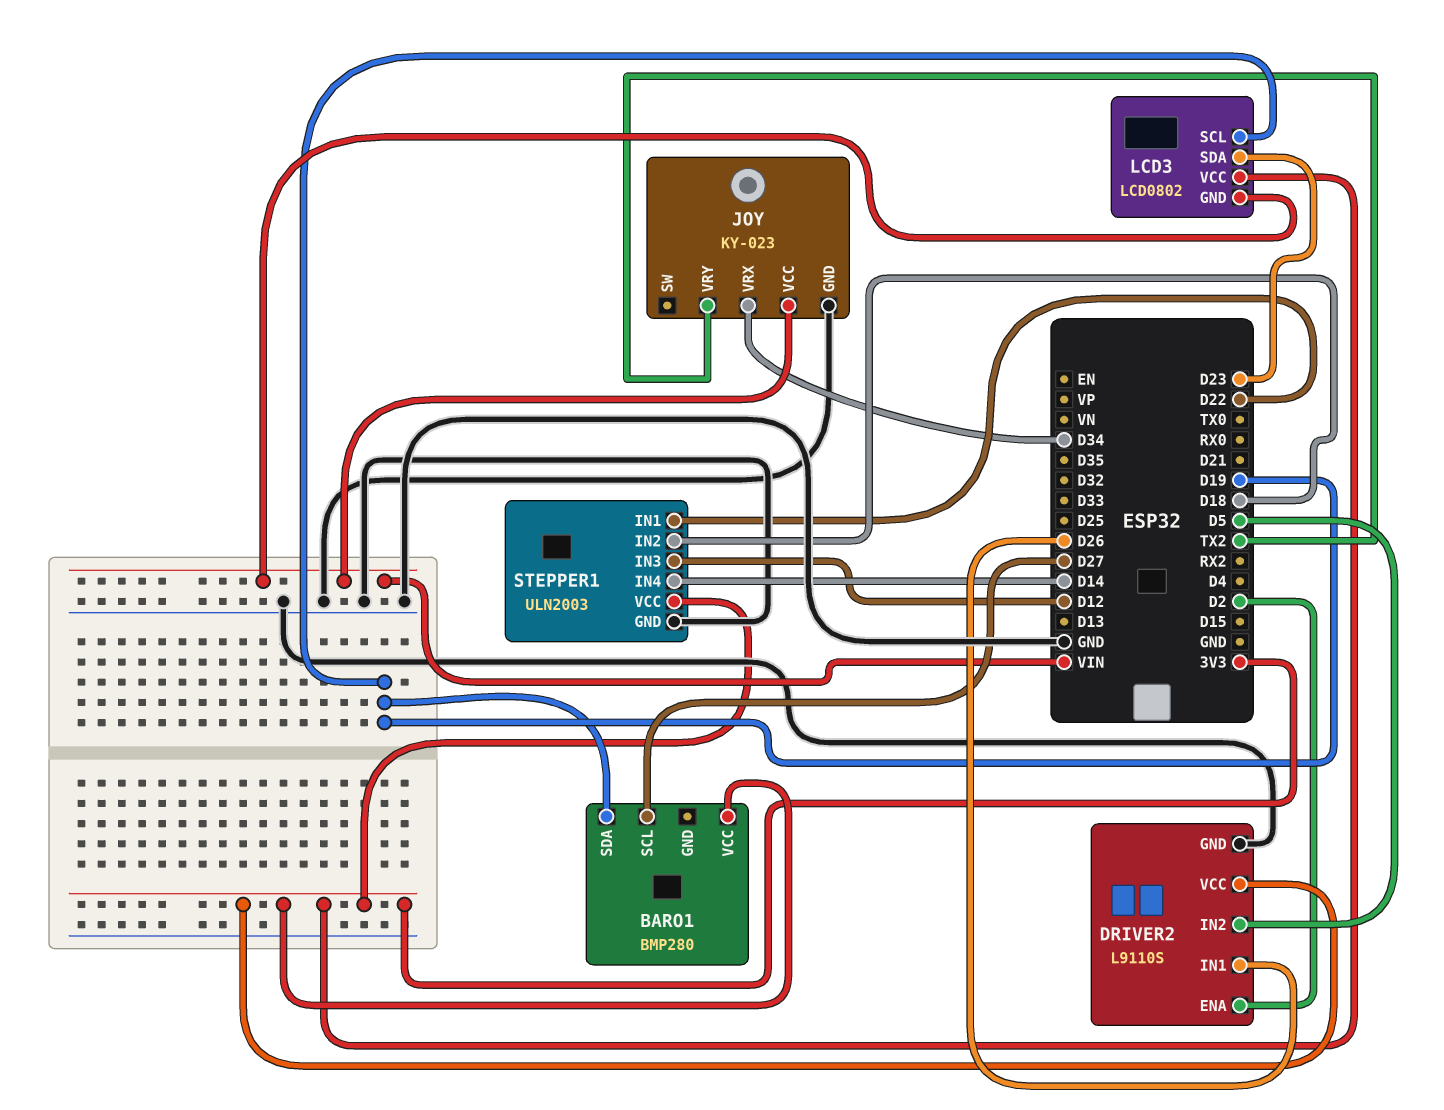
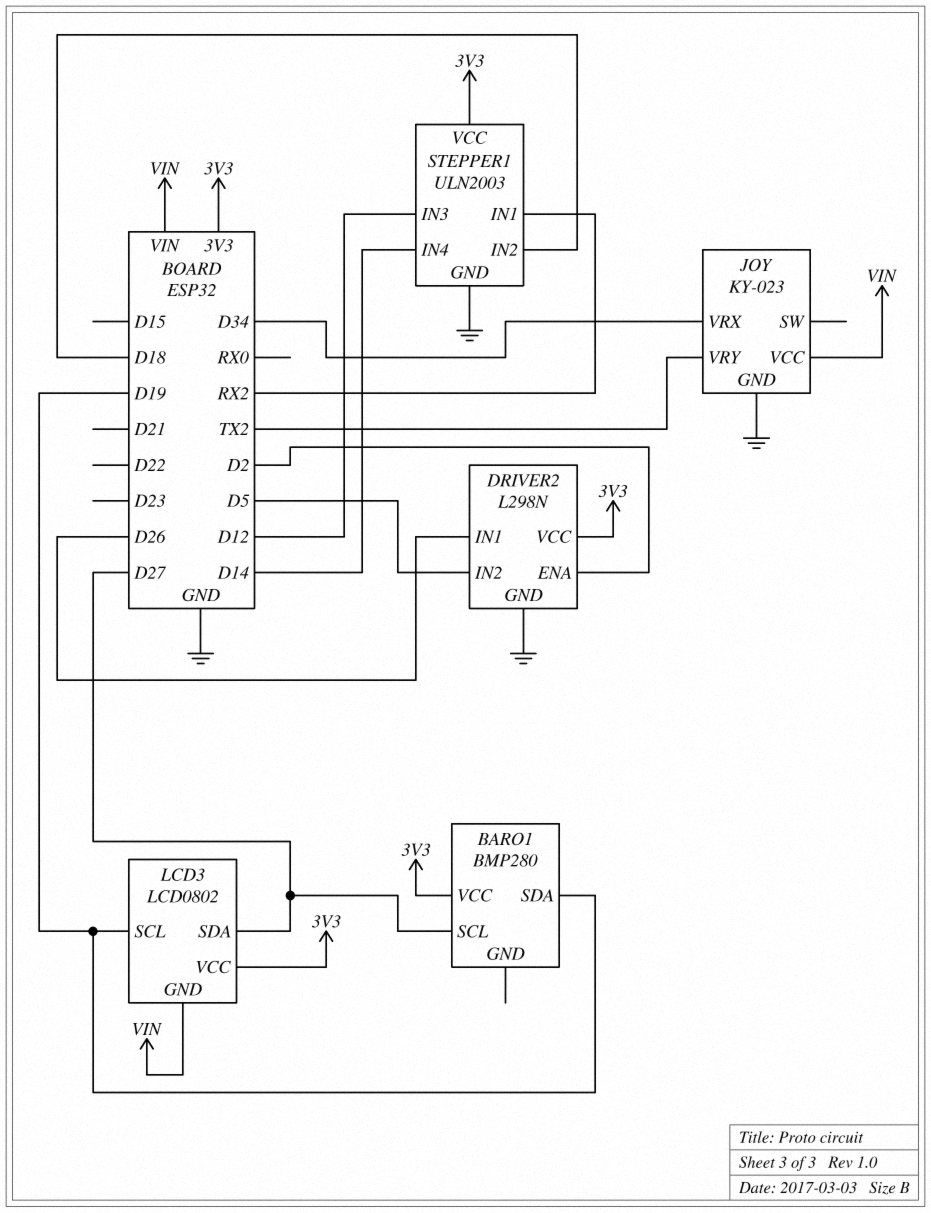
DRIVER2: L9110S -> L298N
LCD3 pin SDA: D23 -> D27
STEPPER1 pin IN1: D22 -> RX2

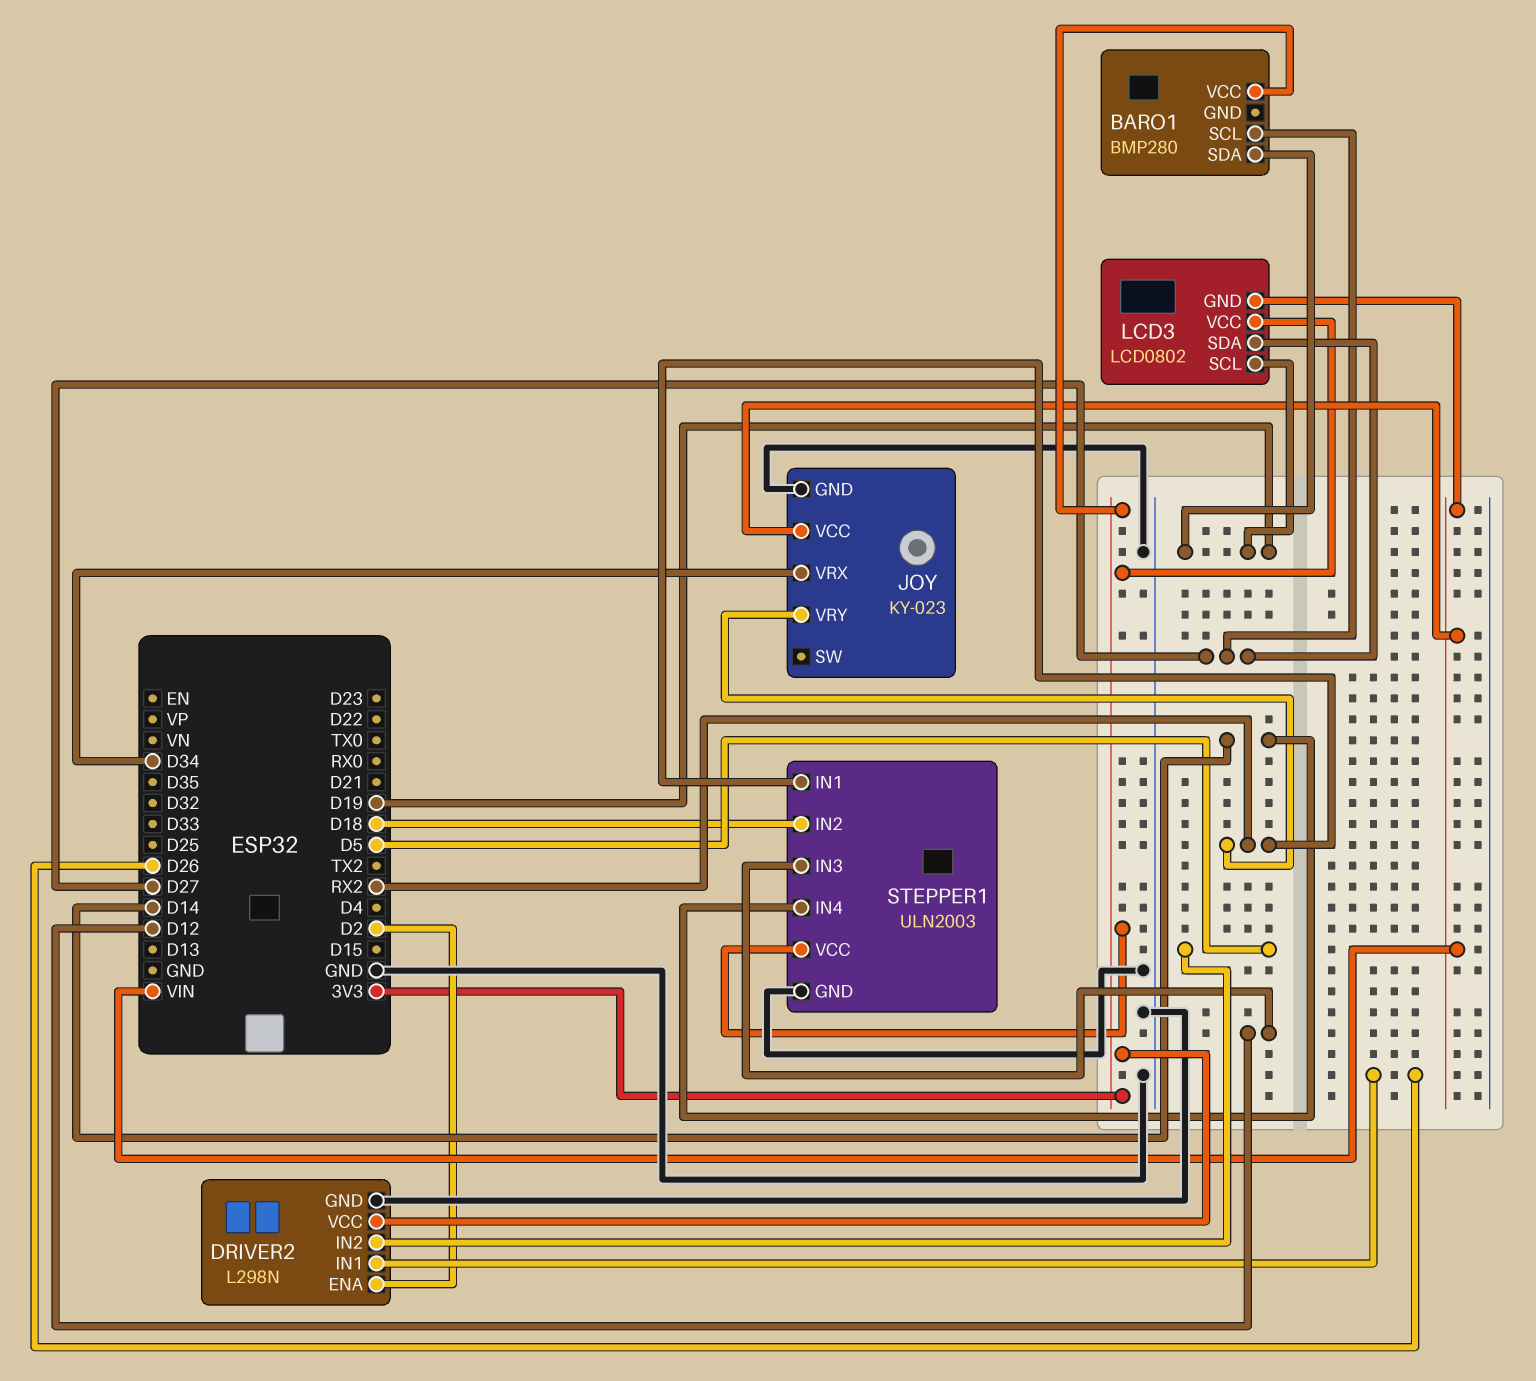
JOY pin VRY: TX2 -> RX2

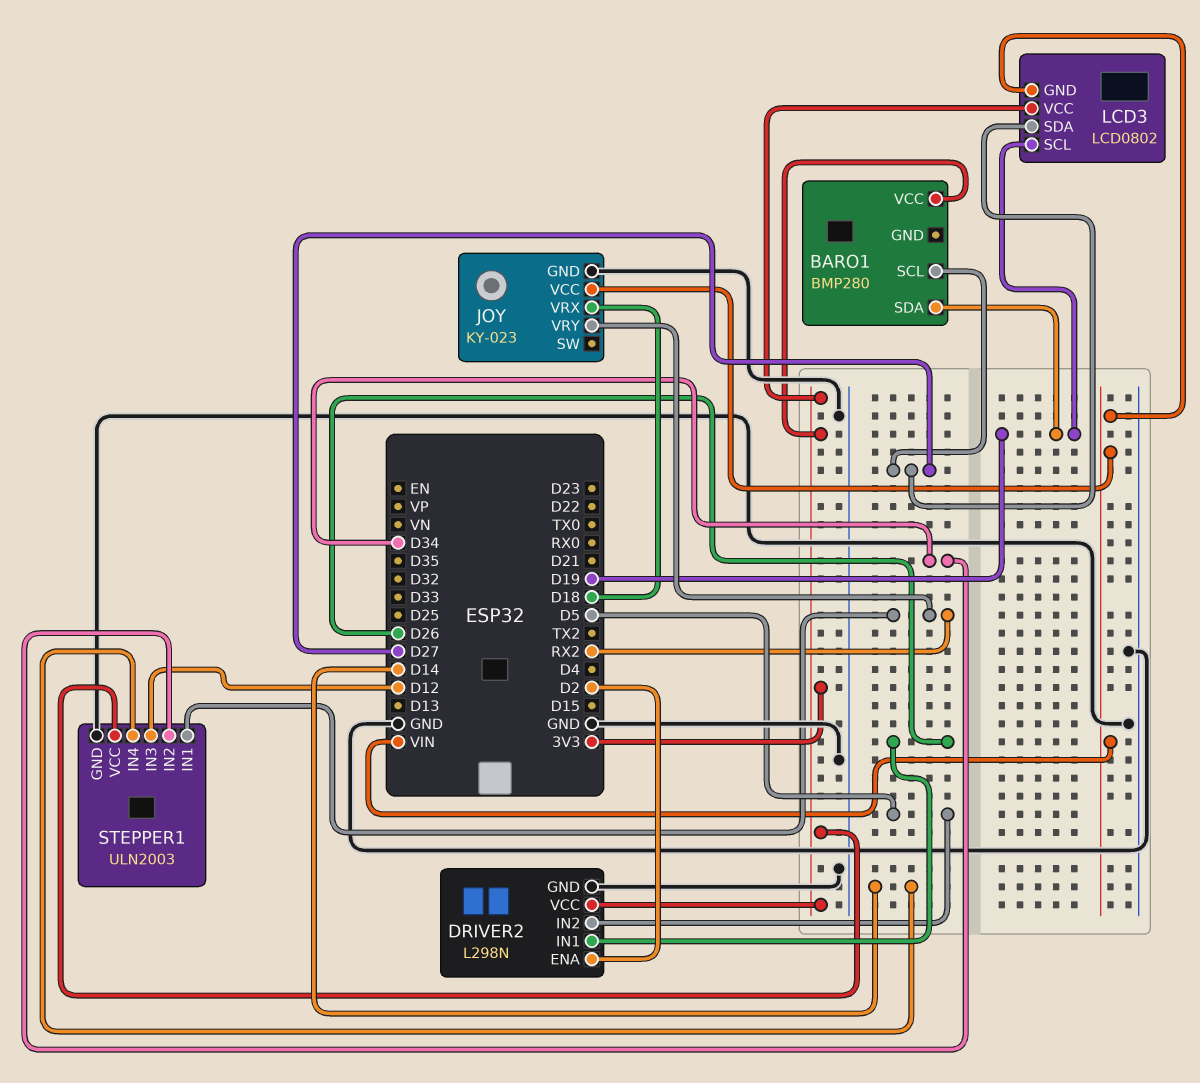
JOY pin VRX: D34 -> D18
STEPPER1 pin IN2: D18 -> D34

